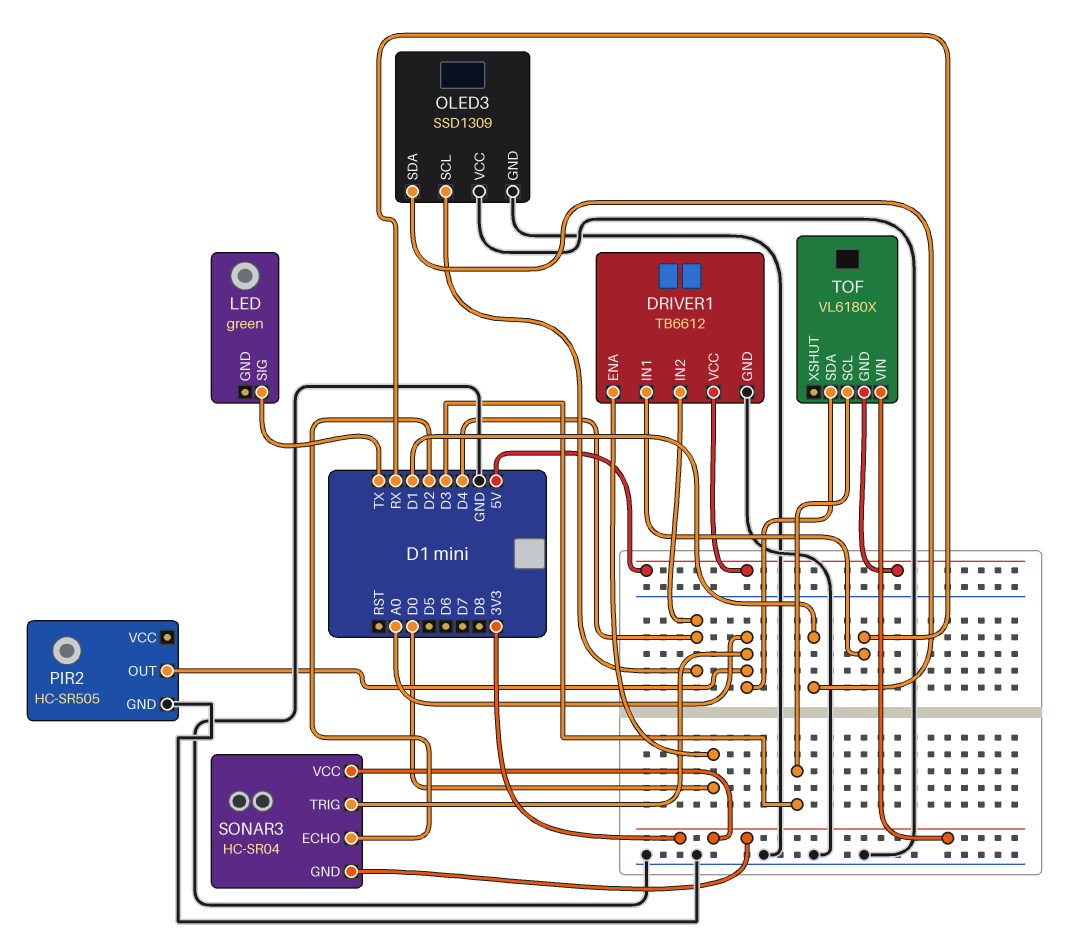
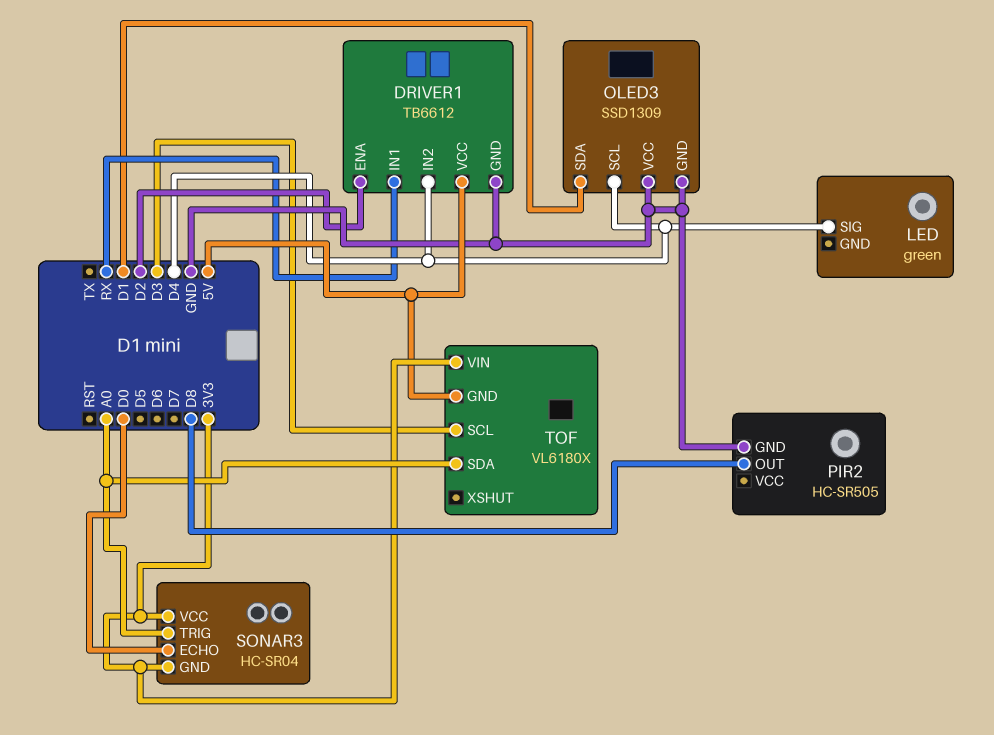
DRIVER1 pin ENA: D0 -> D2
LED pin SIG: TX -> D4
PIR2 pin OUT: A0 -> D8
SONAR3 pin ECHO: D2 -> D0

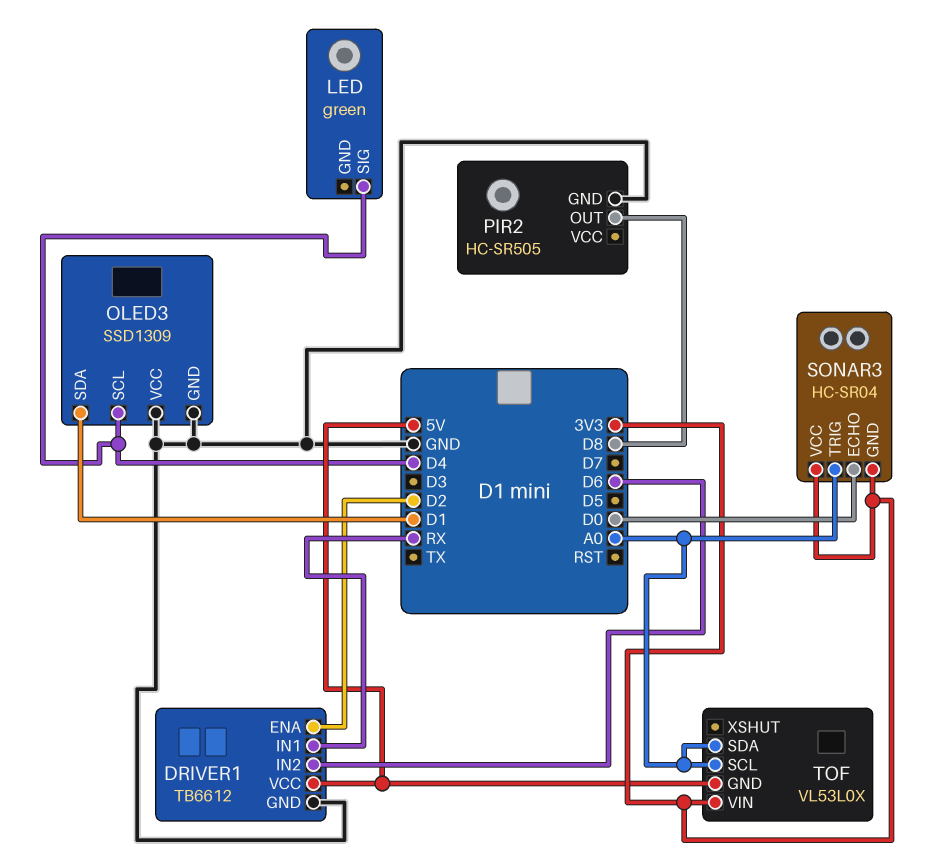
DRIVER1 pin IN2: D4 -> D6
TOF: VL6180X -> VL53L0X
TOF pin SCL: D3 -> A0

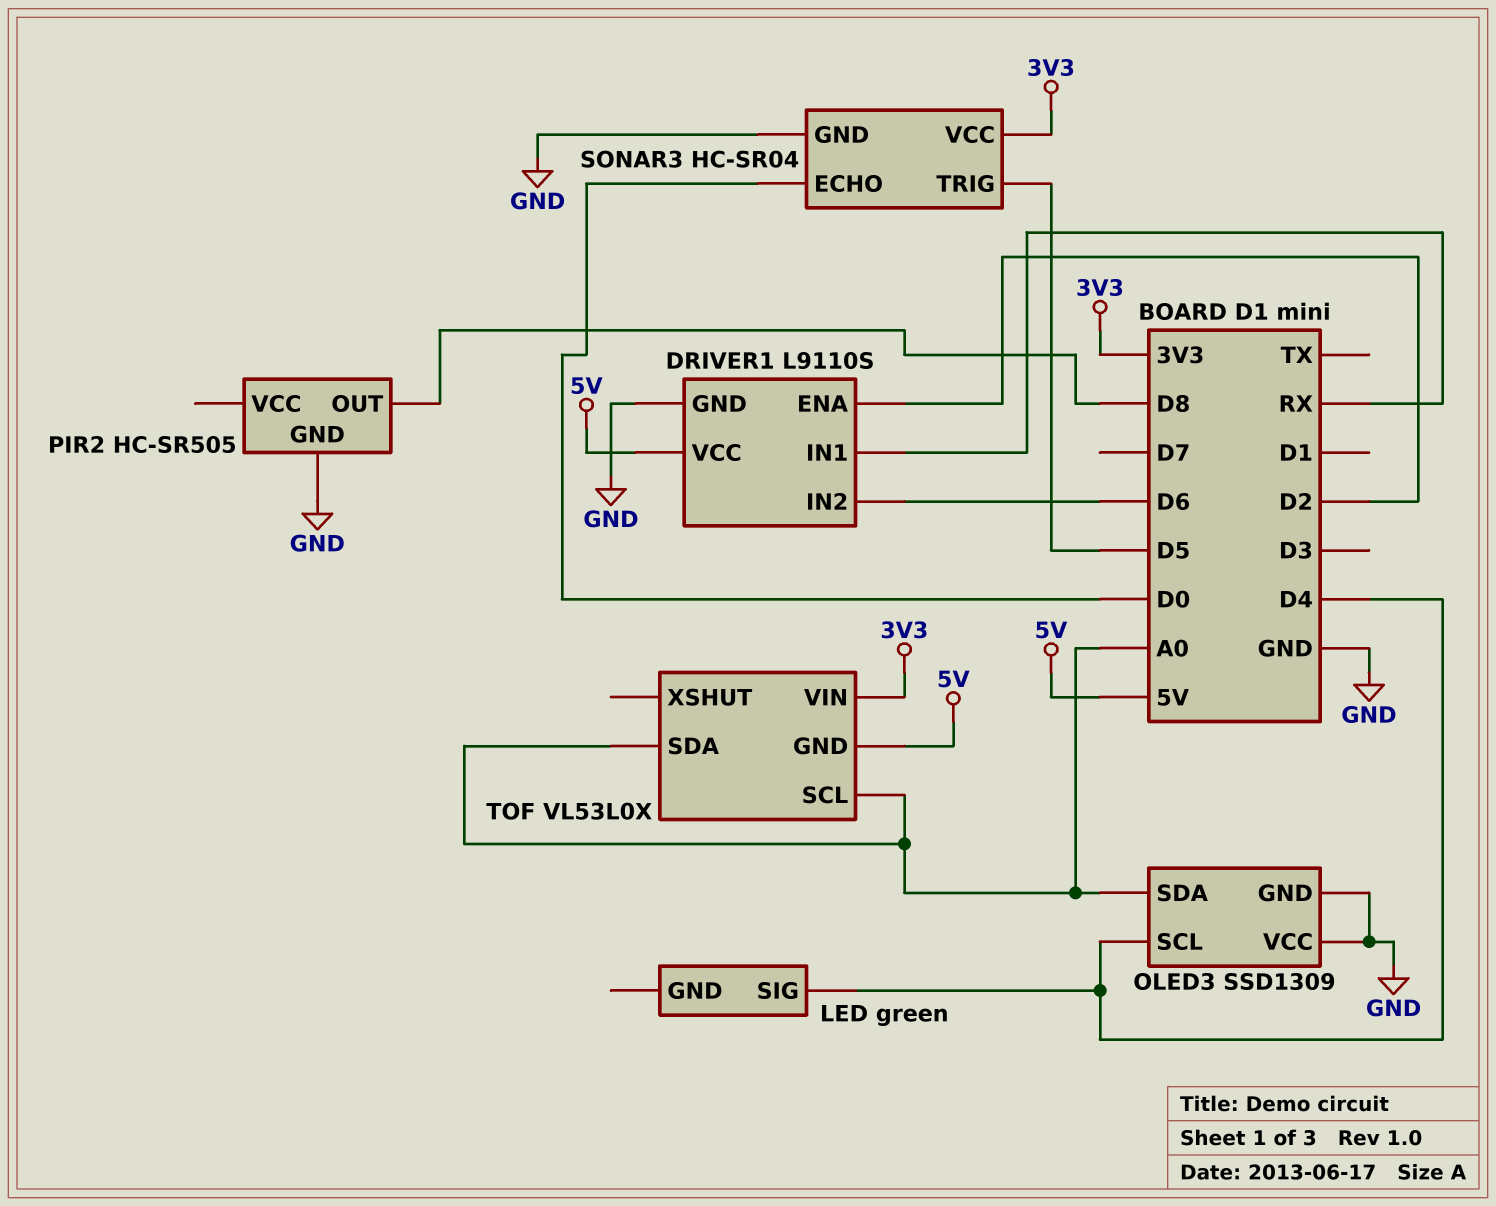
DRIVER1: TB6612 -> L9110S
OLED3 pin SDA: D1 -> A0
SONAR3 pin GND: 3V3 -> GND
SONAR3 pin TRIG: A0 -> D5

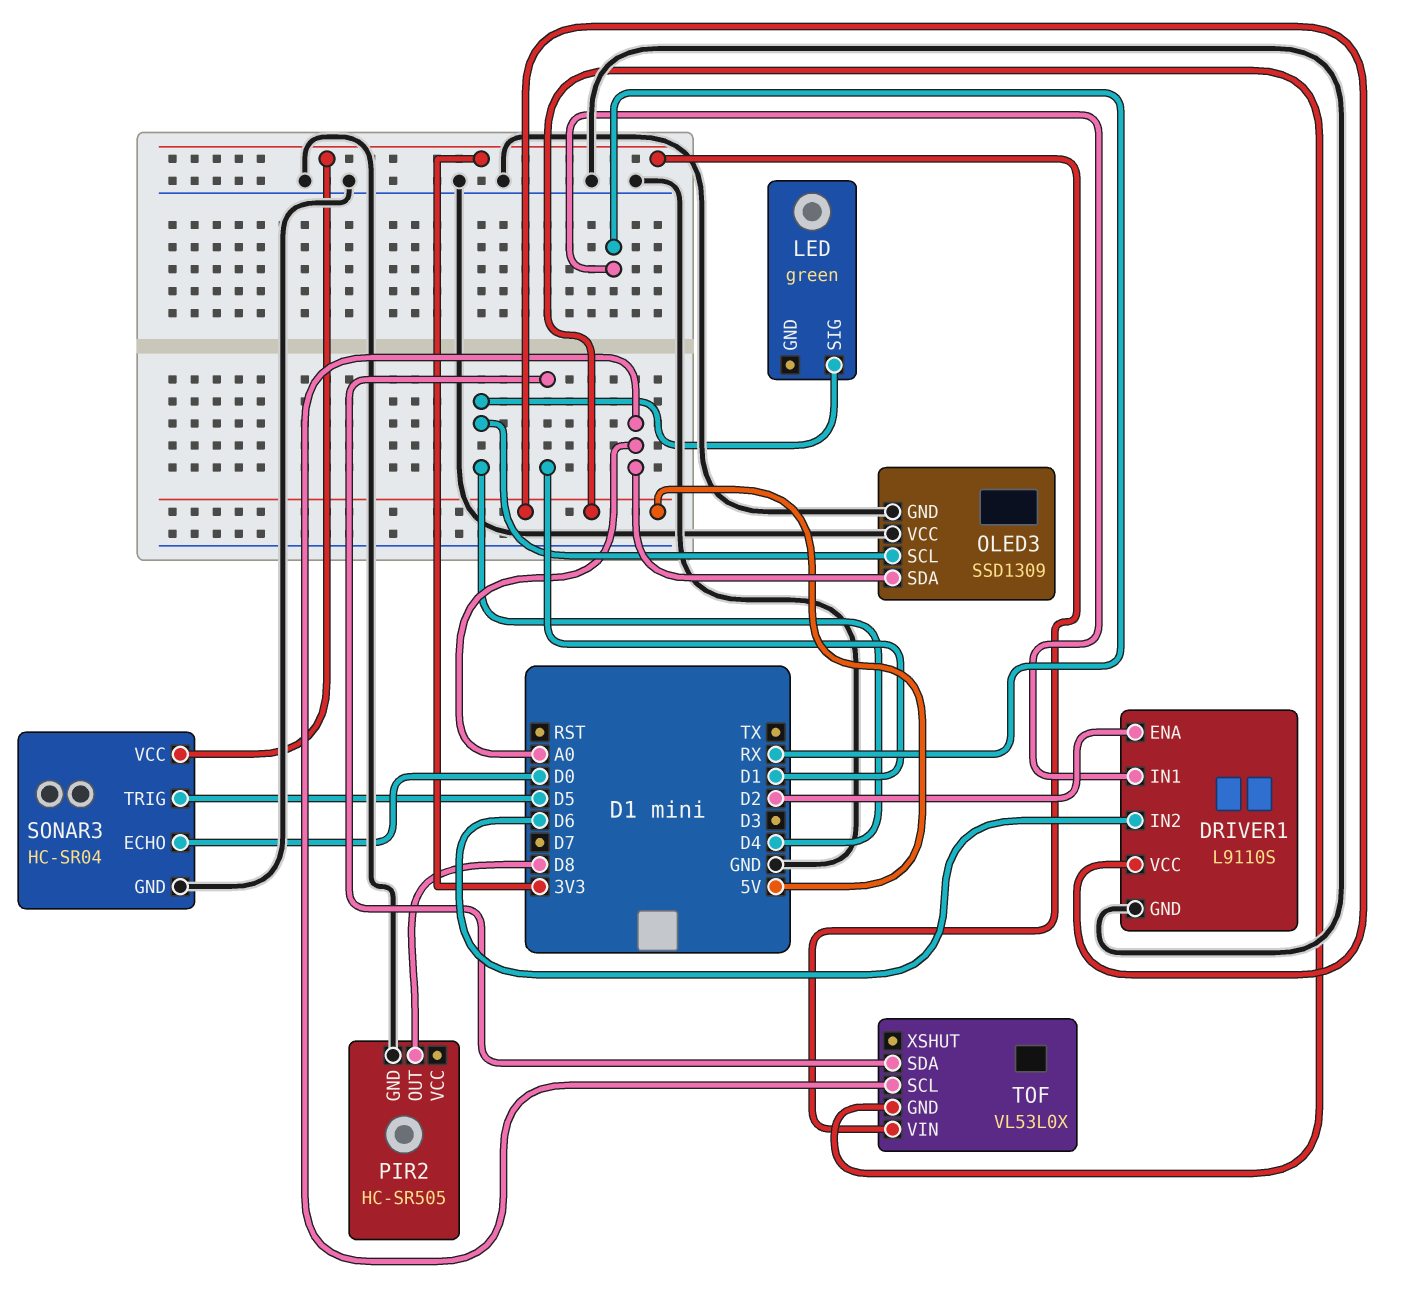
TOF pin SDA: A0 -> D1

